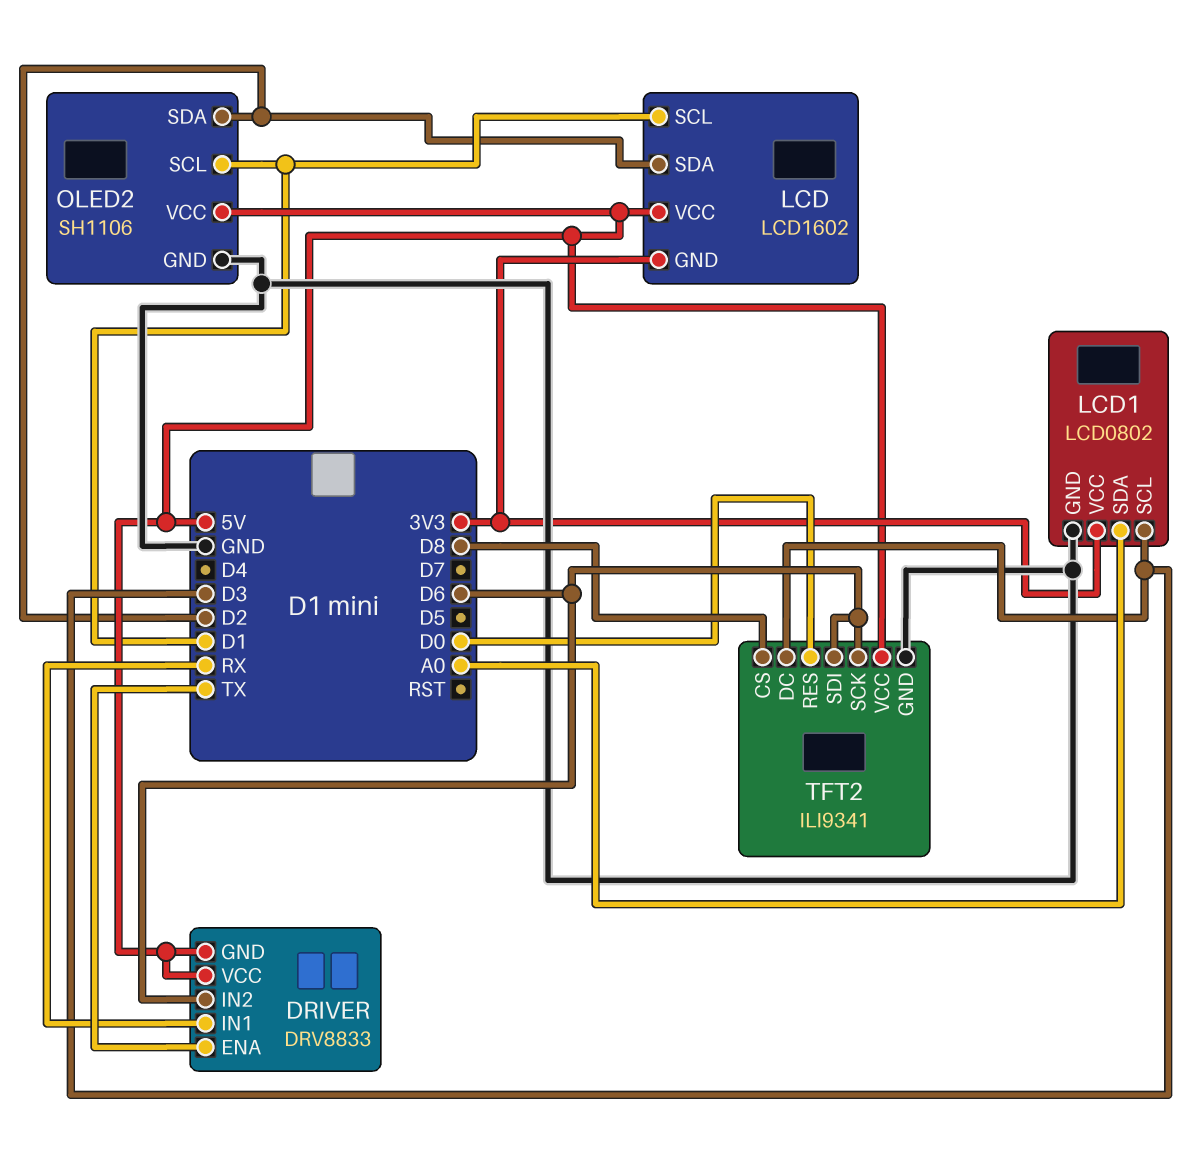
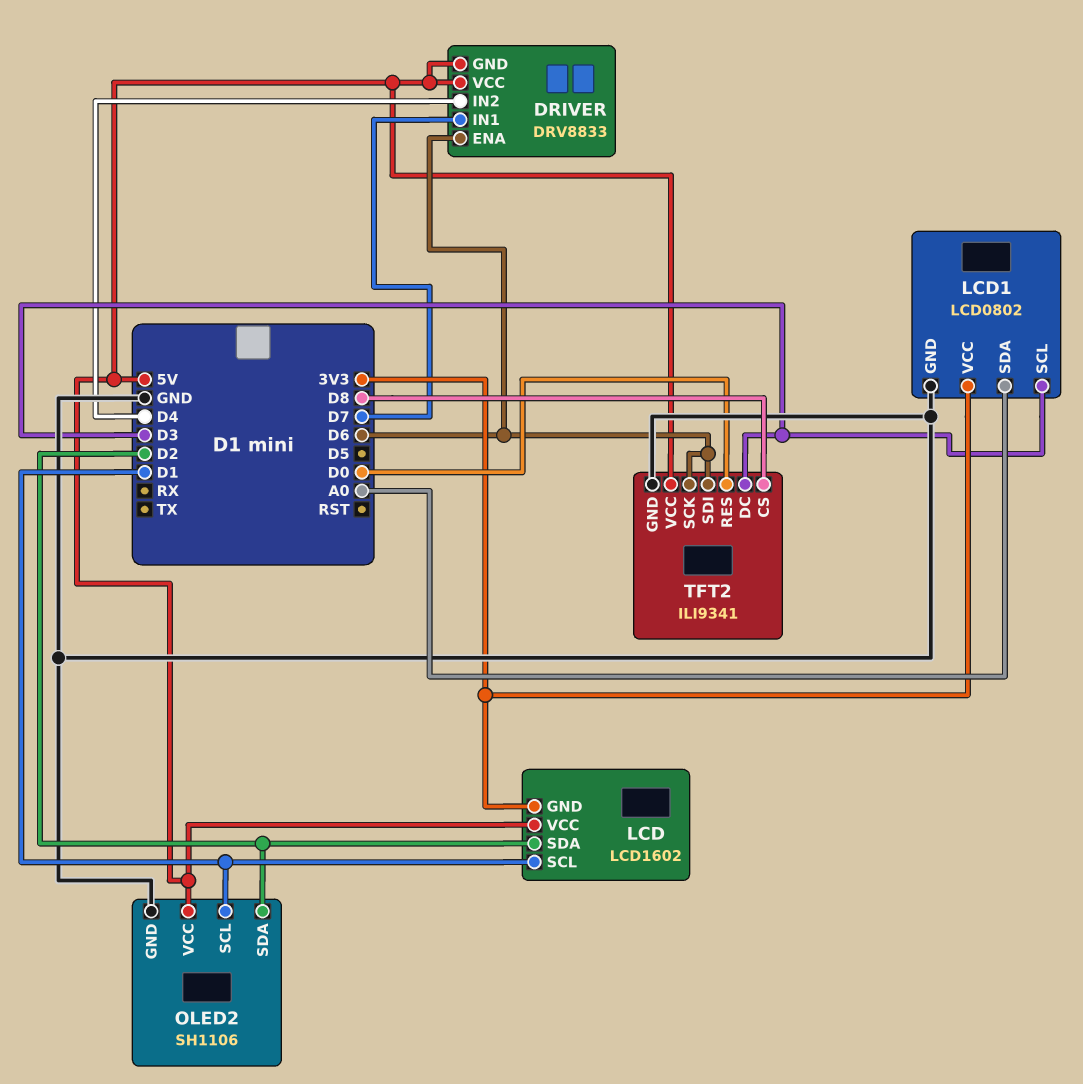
DRIVER pin ENA: TX -> D6
DRIVER pin IN1: RX -> D7
DRIVER pin IN2: D6 -> D4

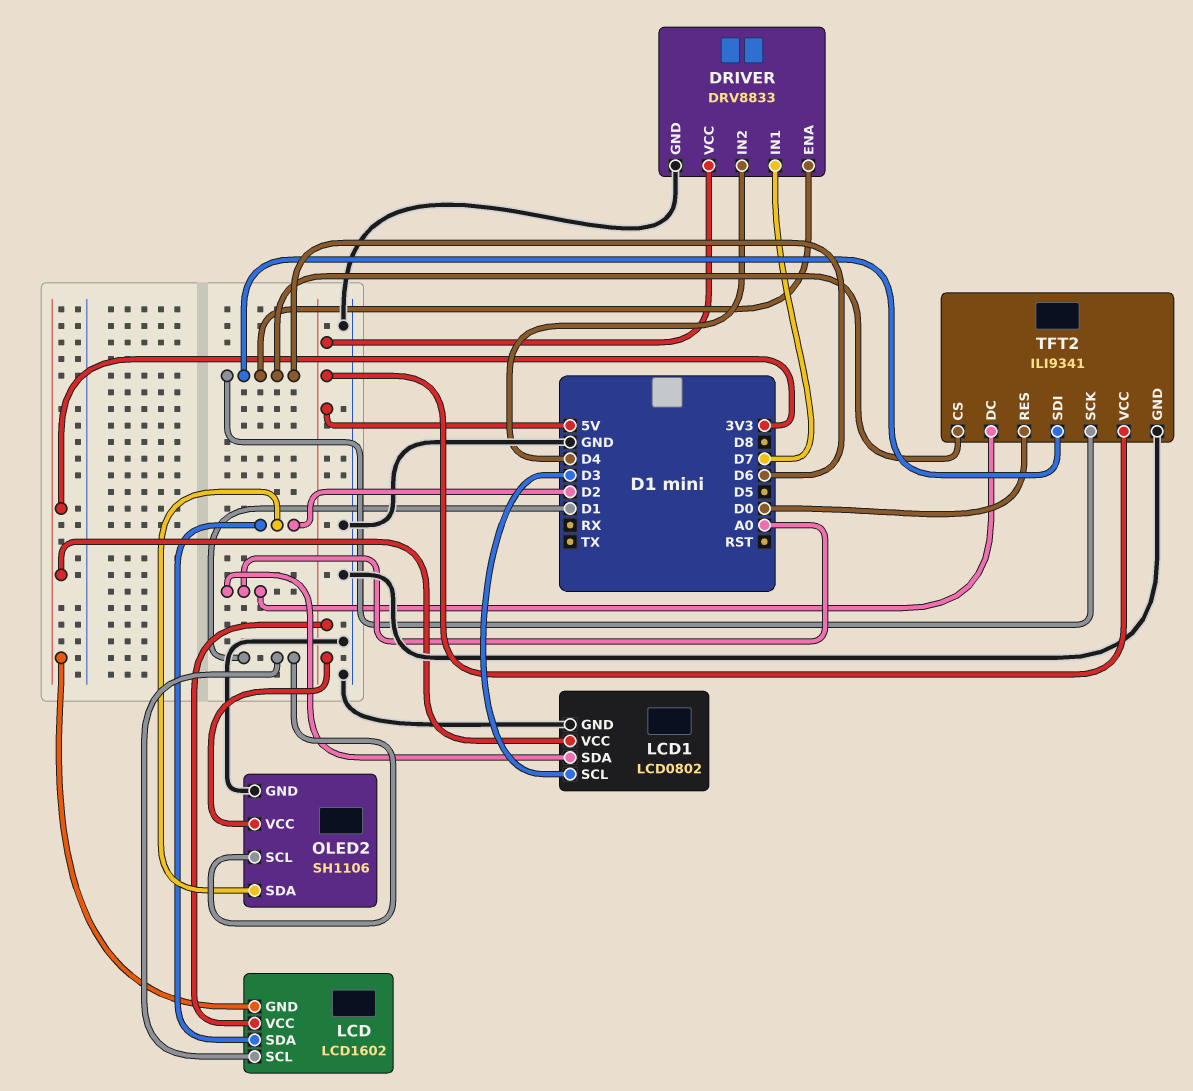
DRIVER pin GND: 5V -> GND
TFT2 pin CS: D8 -> D6
TFT2 pin DC: D3 -> A0

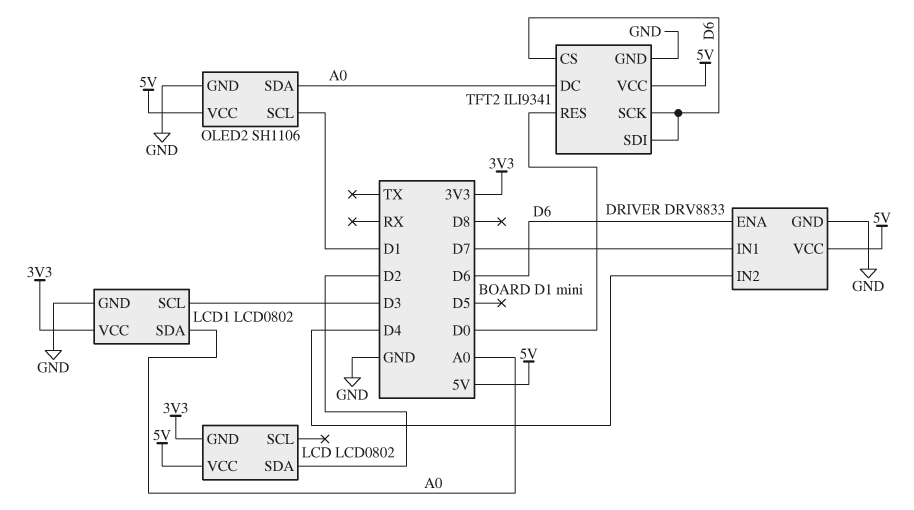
LCD: LCD1602 -> LCD0802
LCD pin SCL: D1 -> none
OLED2 pin SDA: D2 -> A0

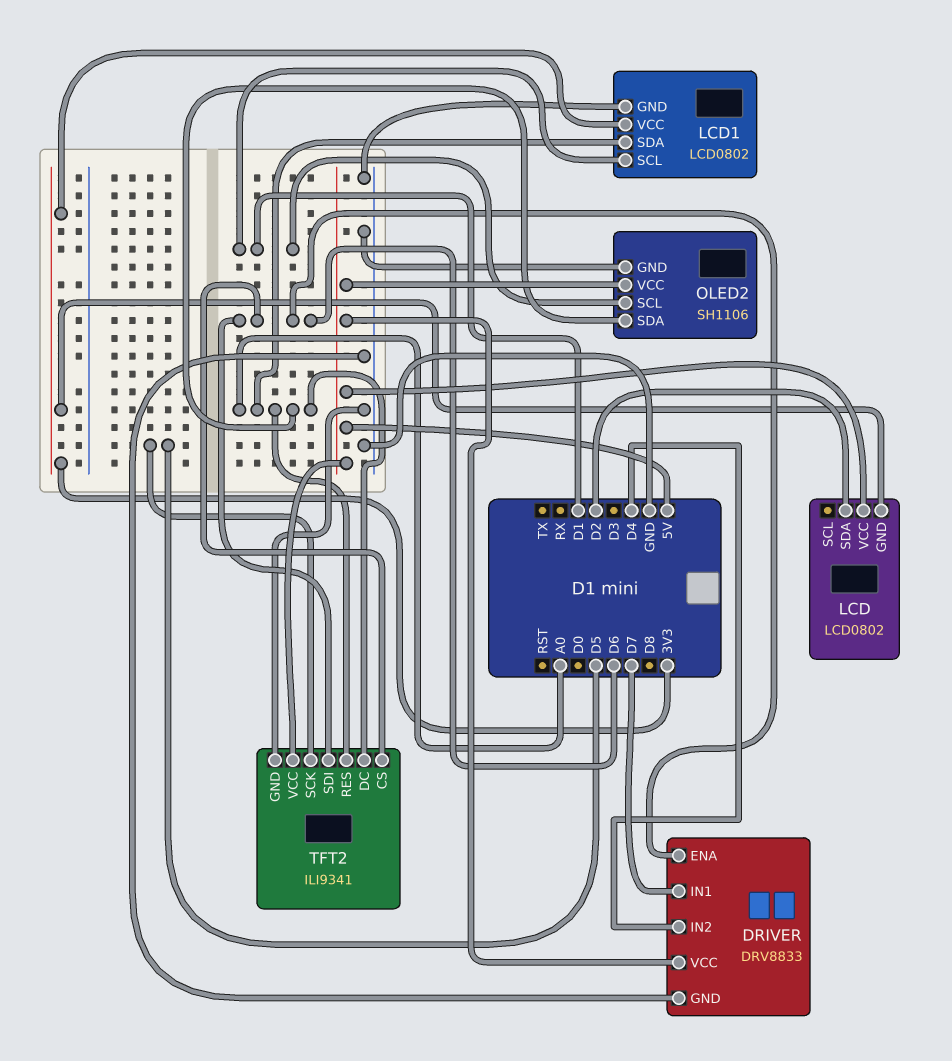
LCD1 pin SCL: D3 -> D1
TFT2 pin RES: D0 -> A0
TFT2 pin SCK: D6 -> D5

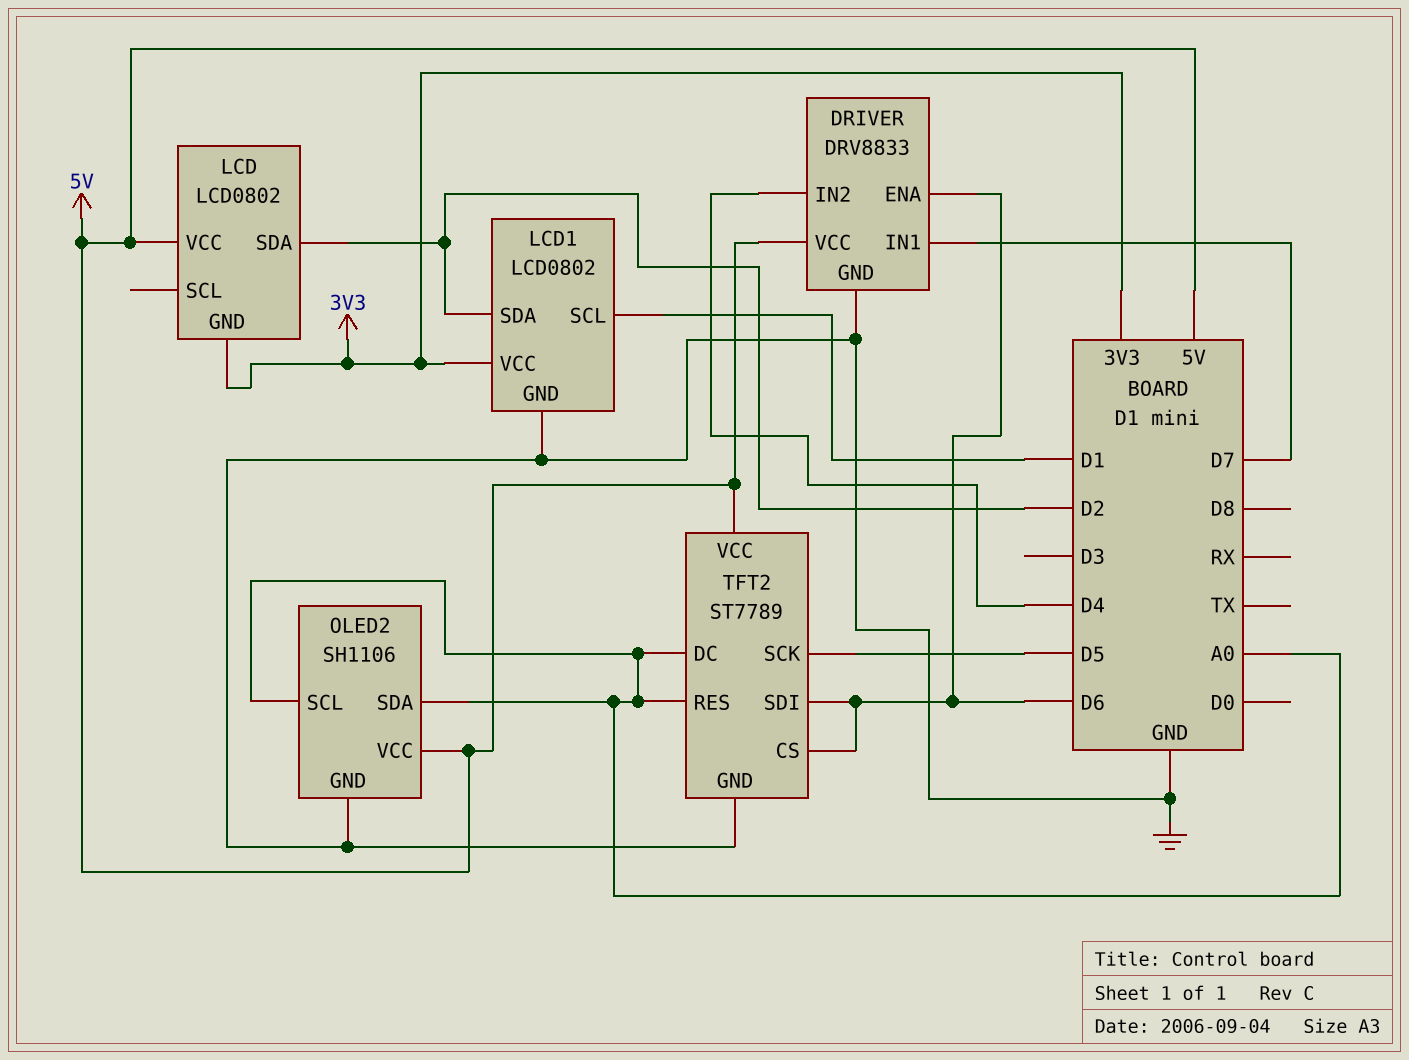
LCD1 pin SDA: A0 -> D2
OLED2 pin SCL: D1 -> A0
TFT2: ILI9341 -> ST7789

